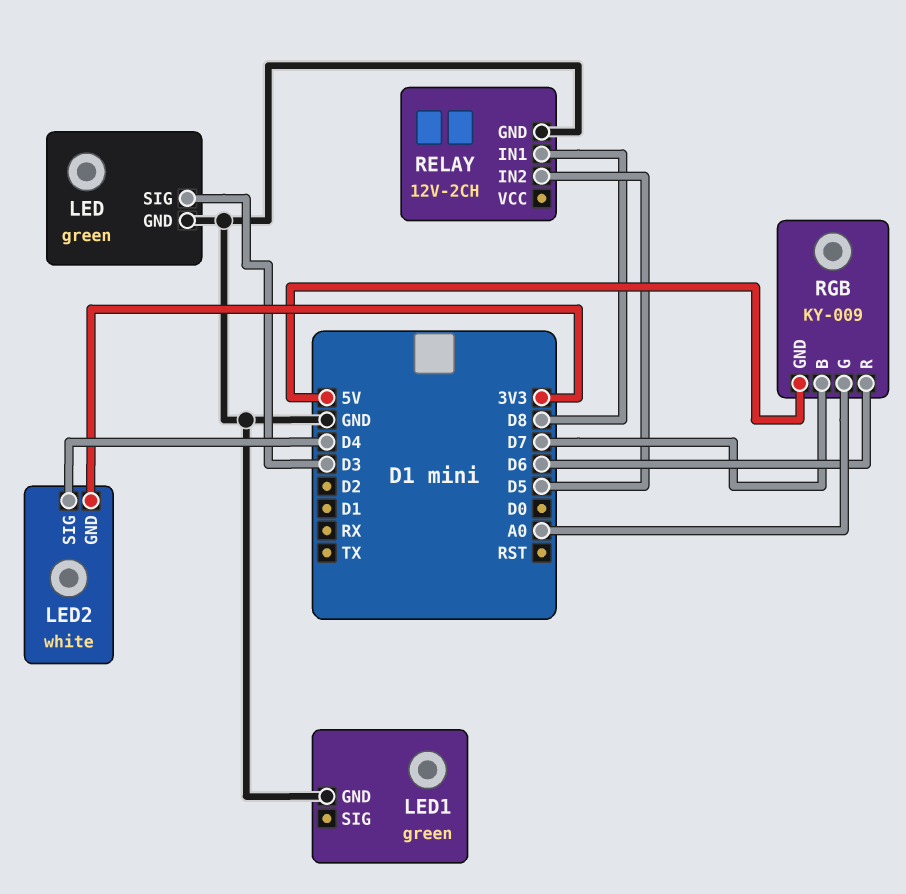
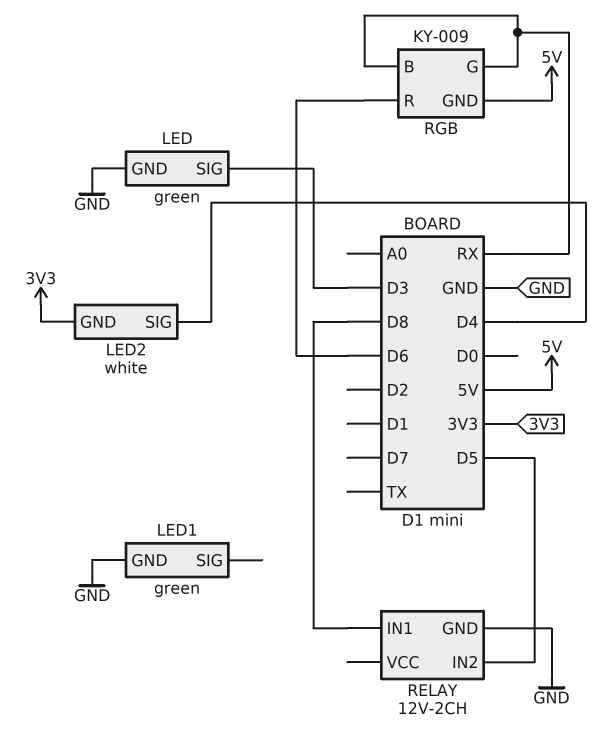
RGB pin B: D7 -> RX
RGB pin G: A0 -> RX

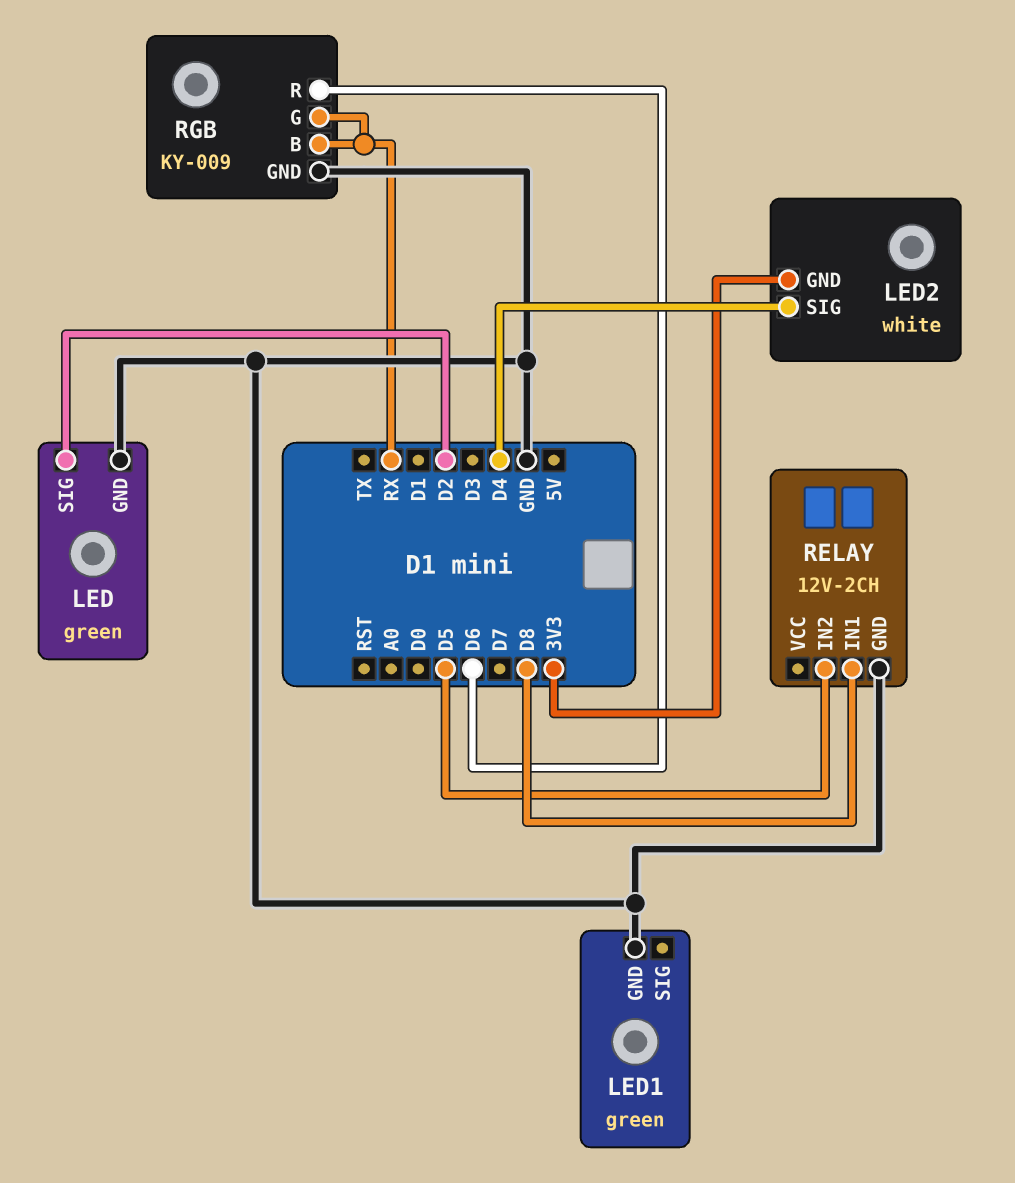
LED pin SIG: D3 -> D2
RGB pin GND: 5V -> GND

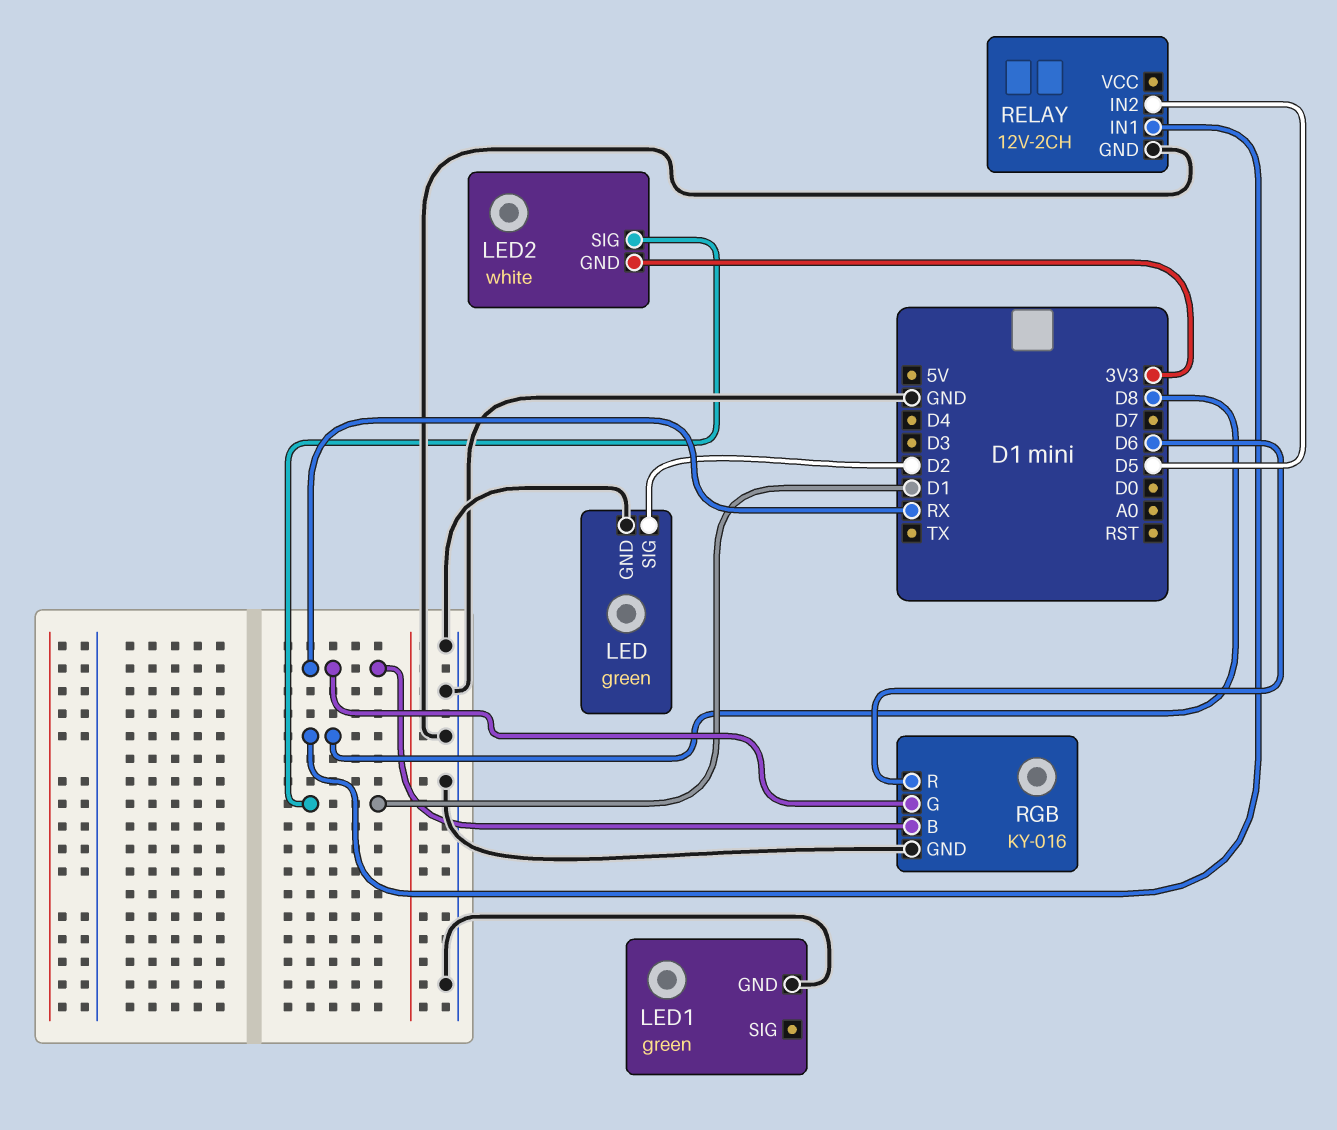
LED2 pin SIG: D4 -> D1
RGB: KY-009 -> KY-016

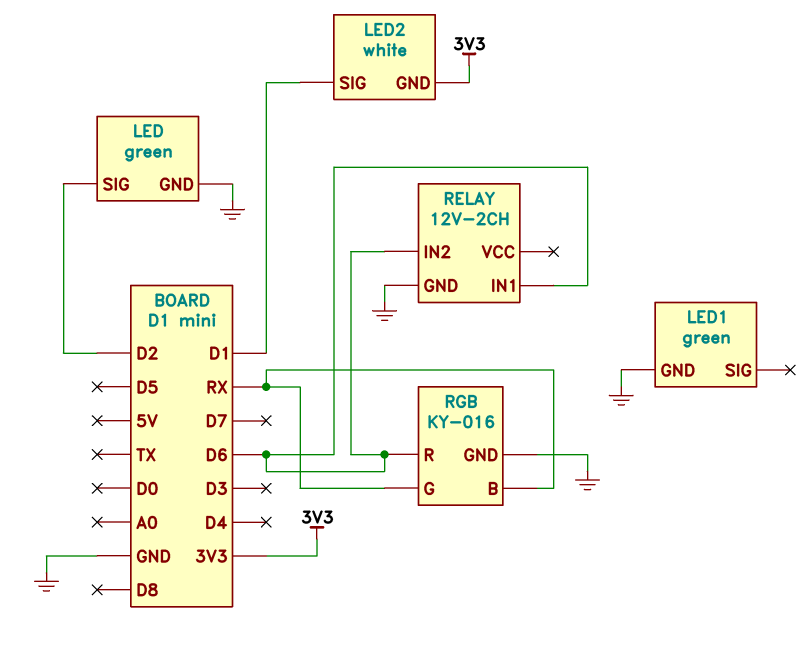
RELAY pin IN1: D8 -> D6
RELAY pin IN2: D5 -> D6

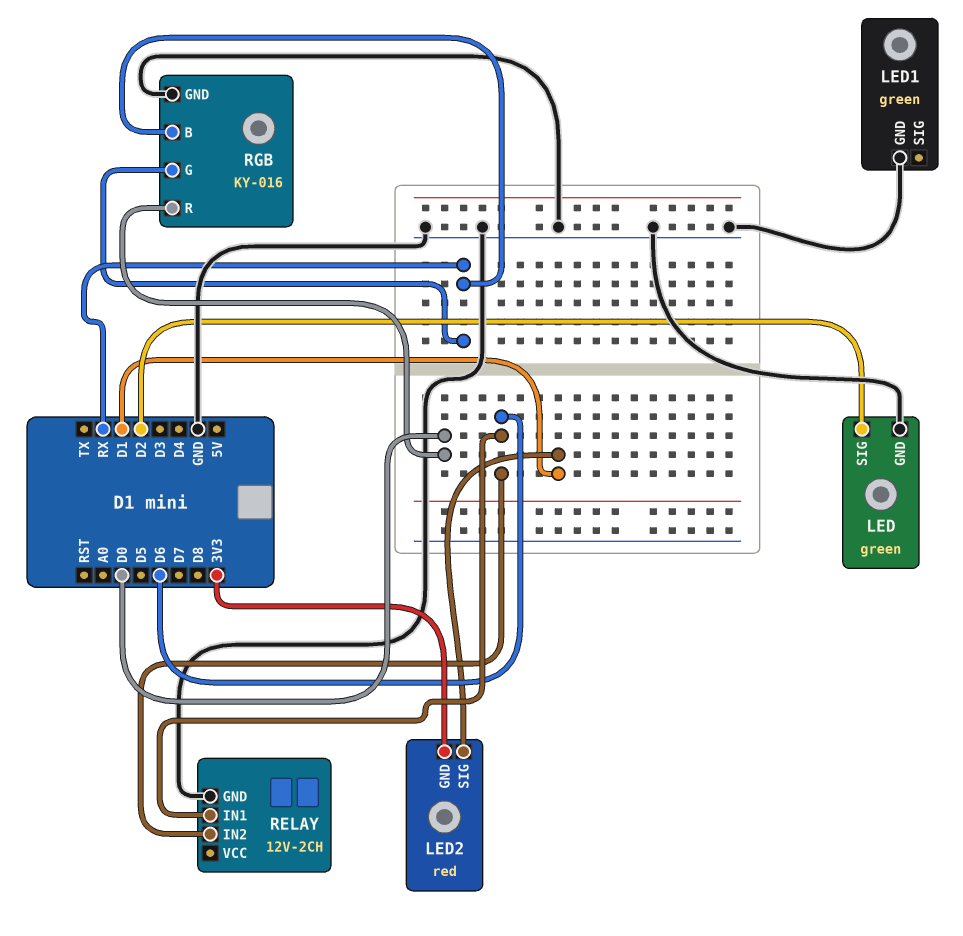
LED2: white -> red
RGB pin R: D6 -> D0

